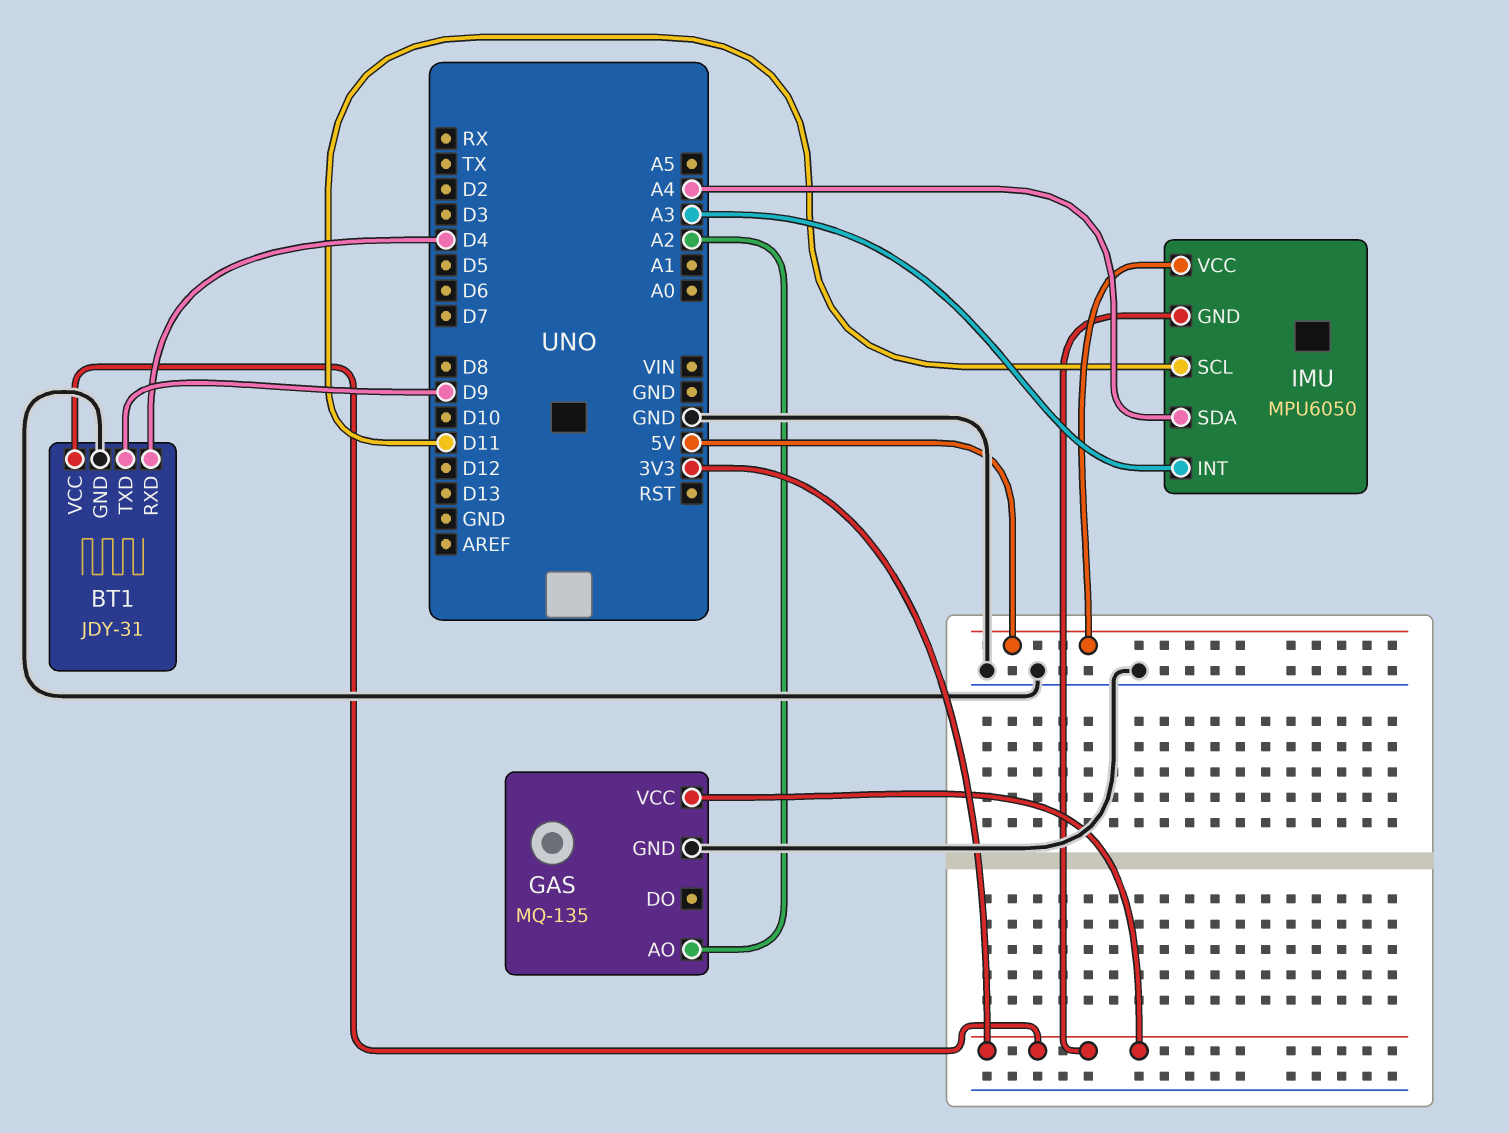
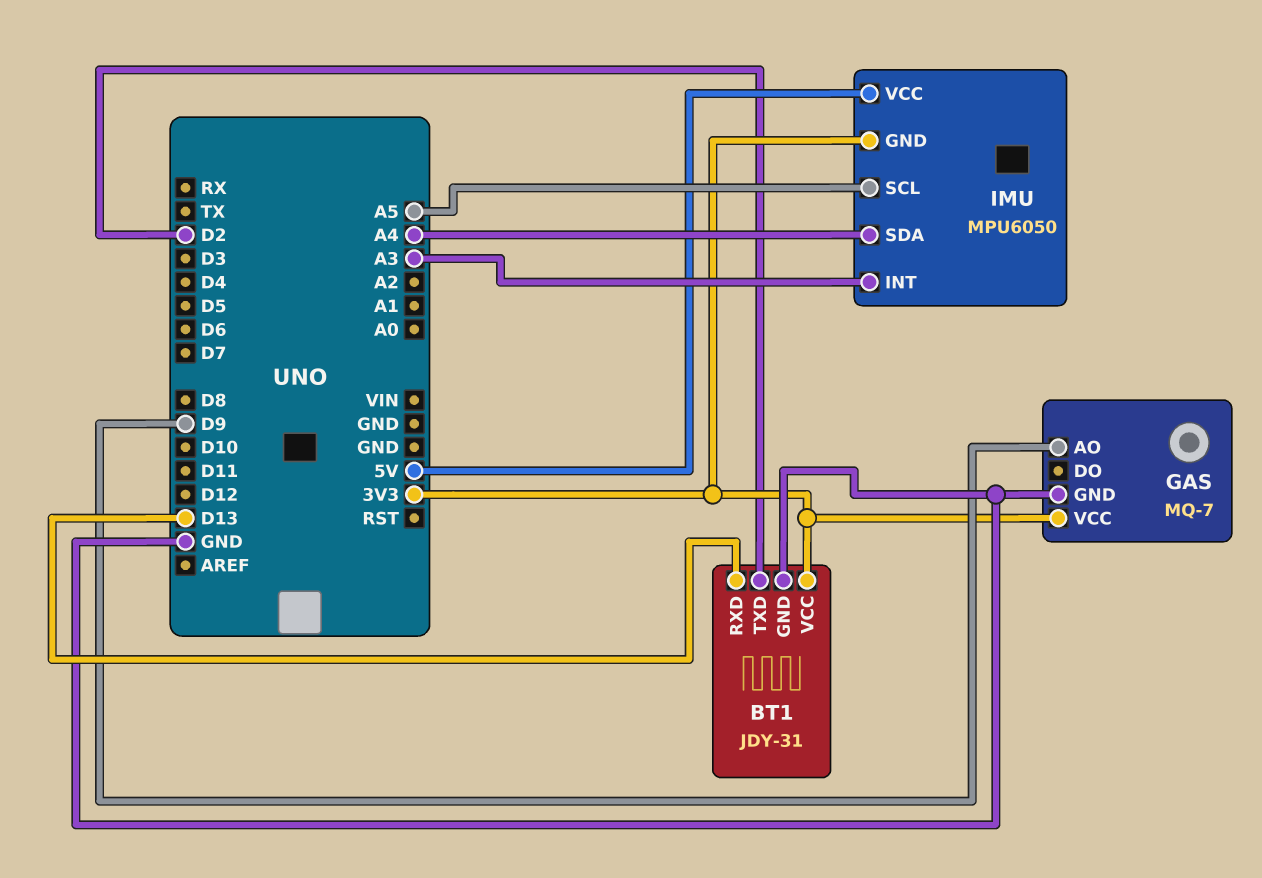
BT1 pin RXD: D4 -> D13
BT1 pin TXD: D9 -> D2
GAS: MQ-135 -> MQ-7
GAS pin AO: A2 -> D9
IMU pin SCL: D11 -> A5

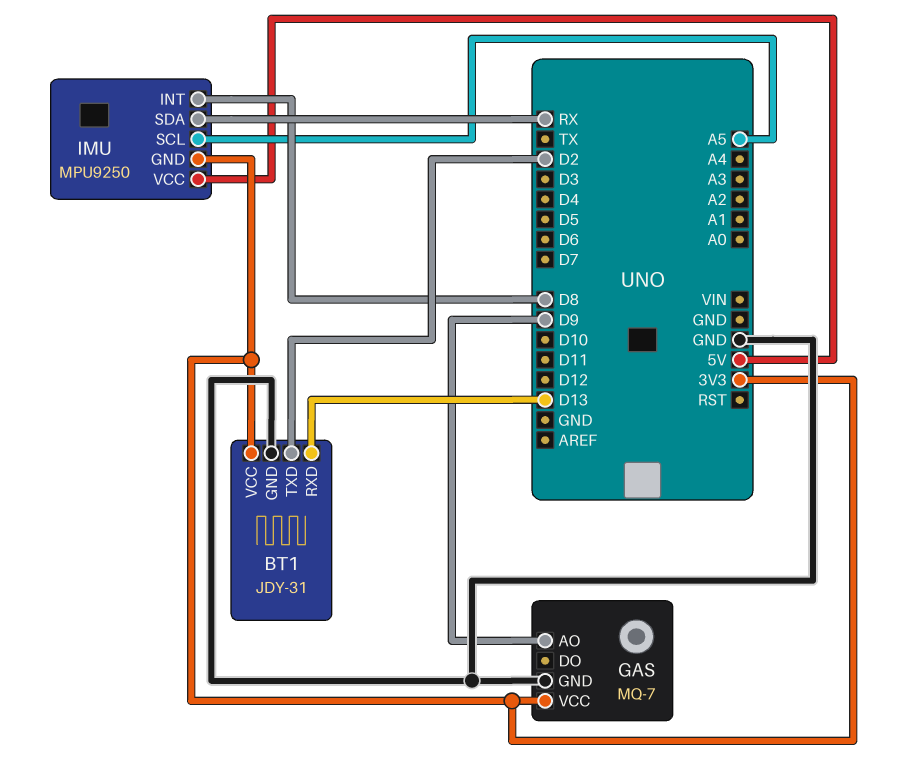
IMU: MPU6050 -> MPU9250
IMU pin INT: A3 -> D8
IMU pin SDA: A4 -> RX

